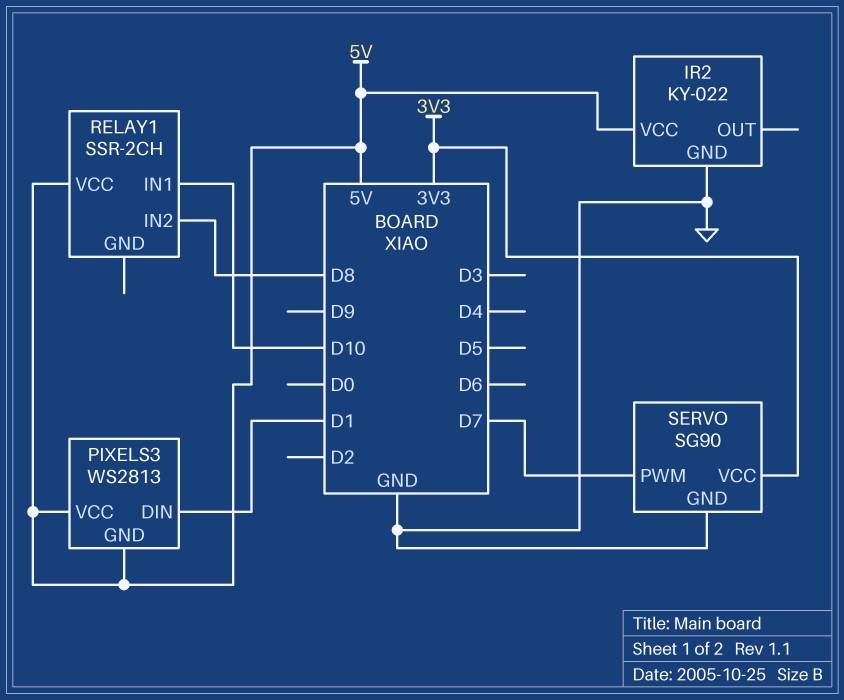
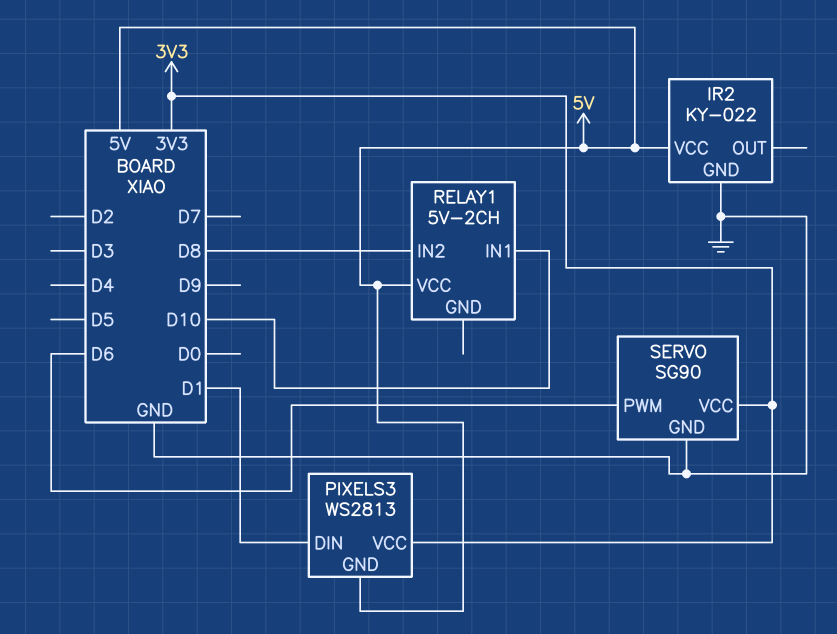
PIXELS3 pin VCC: 5V -> 3V3
RELAY1: SSR-2CH -> 5V-2CH
SERVO pin PWM: D7 -> D6

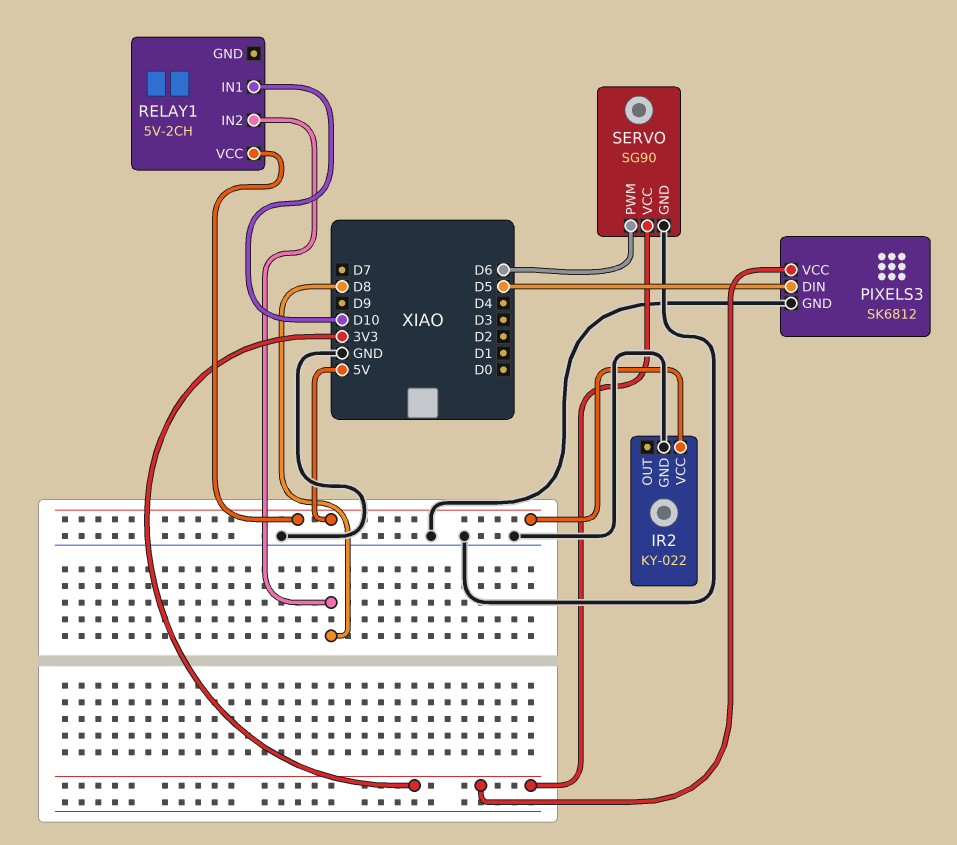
PIXELS3: WS2813 -> SK6812
PIXELS3 pin DIN: D1 -> D5
PIXELS3 pin GND: 5V -> GND

